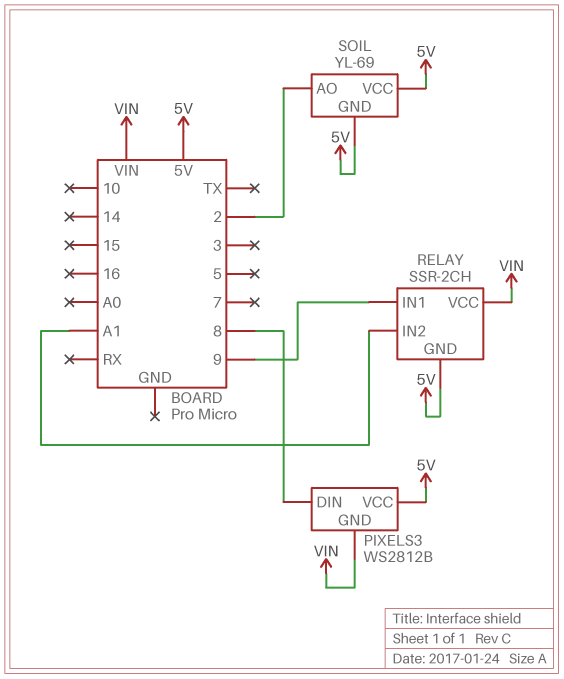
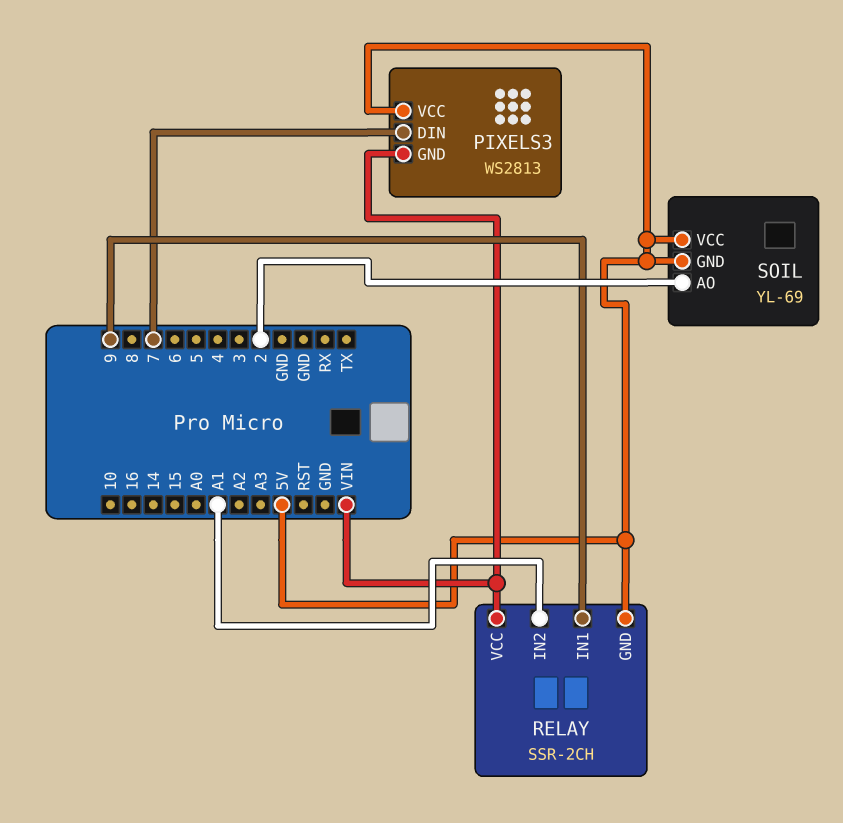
PIXELS3: WS2812B -> WS2813
PIXELS3 pin DIN: 8 -> 7

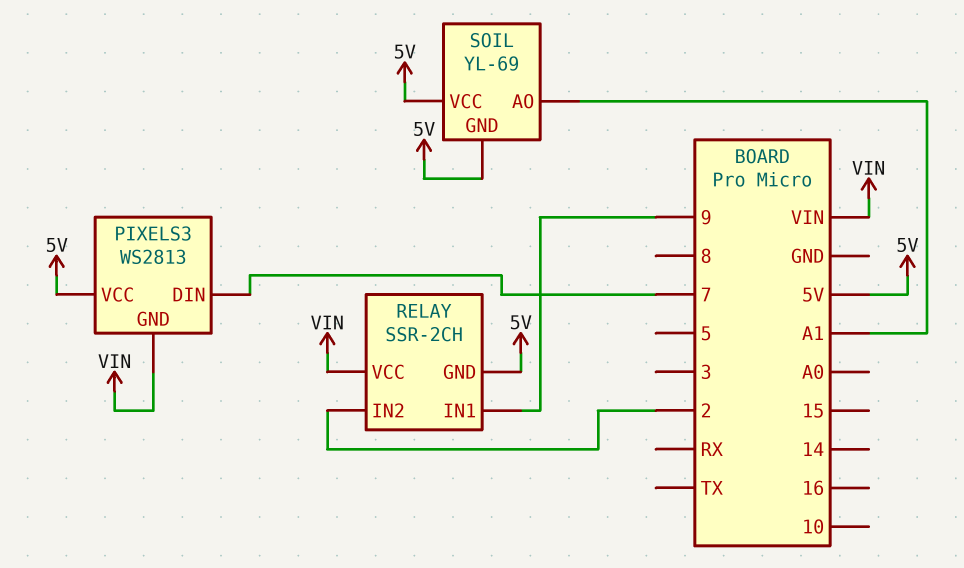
RELAY pin IN2: A1 -> 2
SOIL pin AO: 2 -> A1

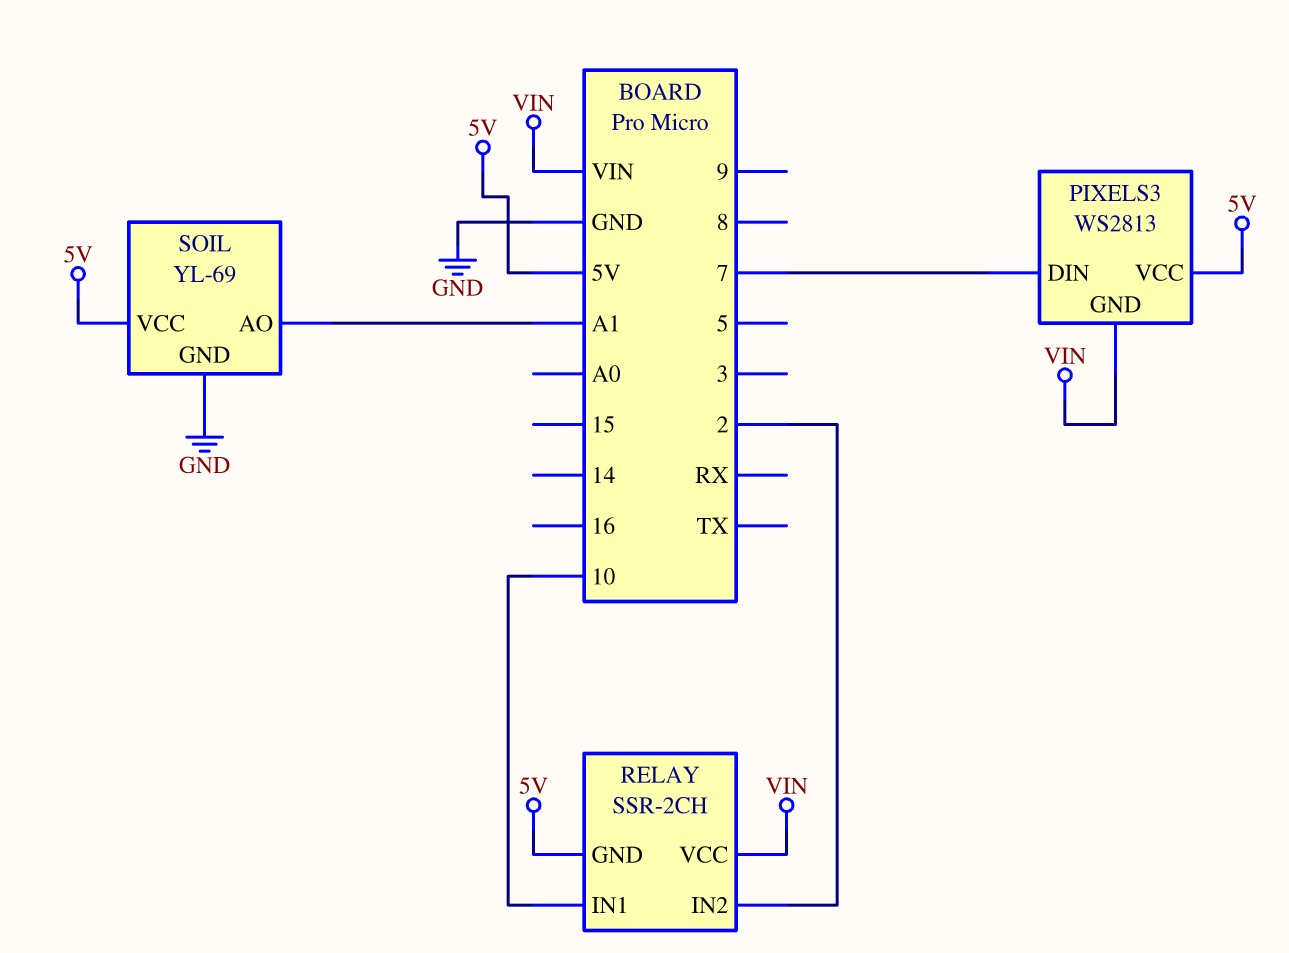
RELAY pin IN1: 9 -> 10
SOIL pin GND: 5V -> GND

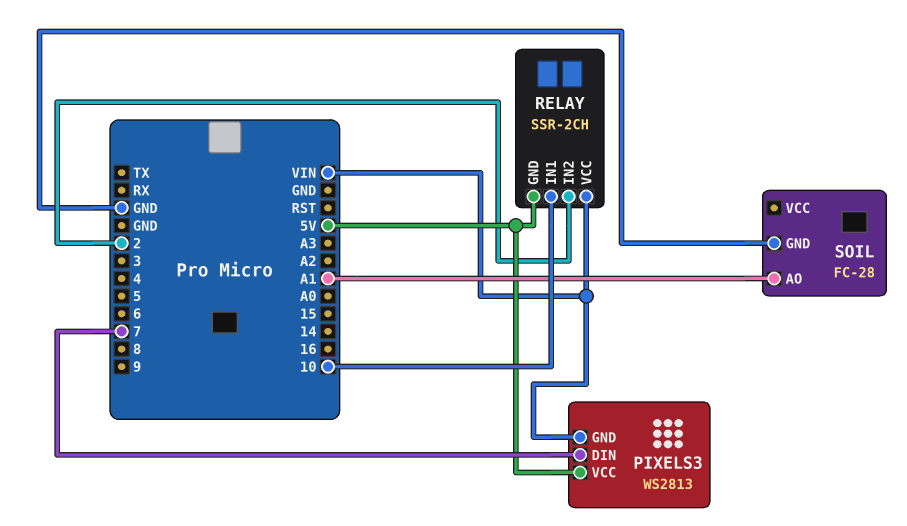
SOIL: YL-69 -> FC-28
SOIL pin VCC: 5V -> none

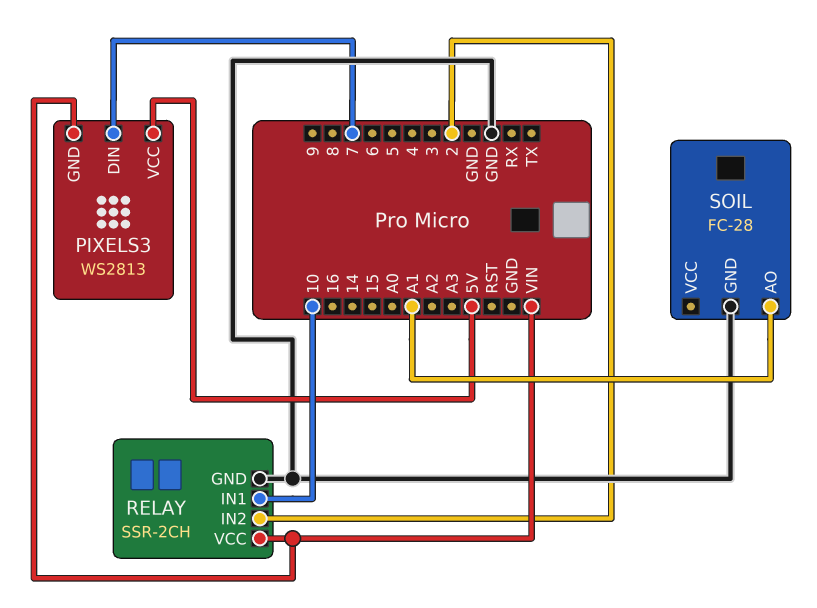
RELAY pin GND: 5V -> GND

